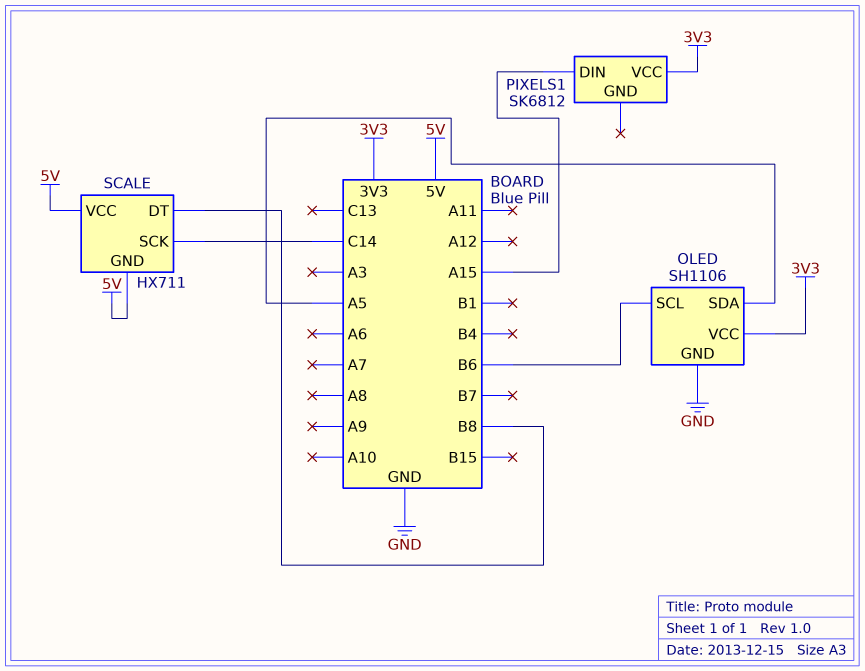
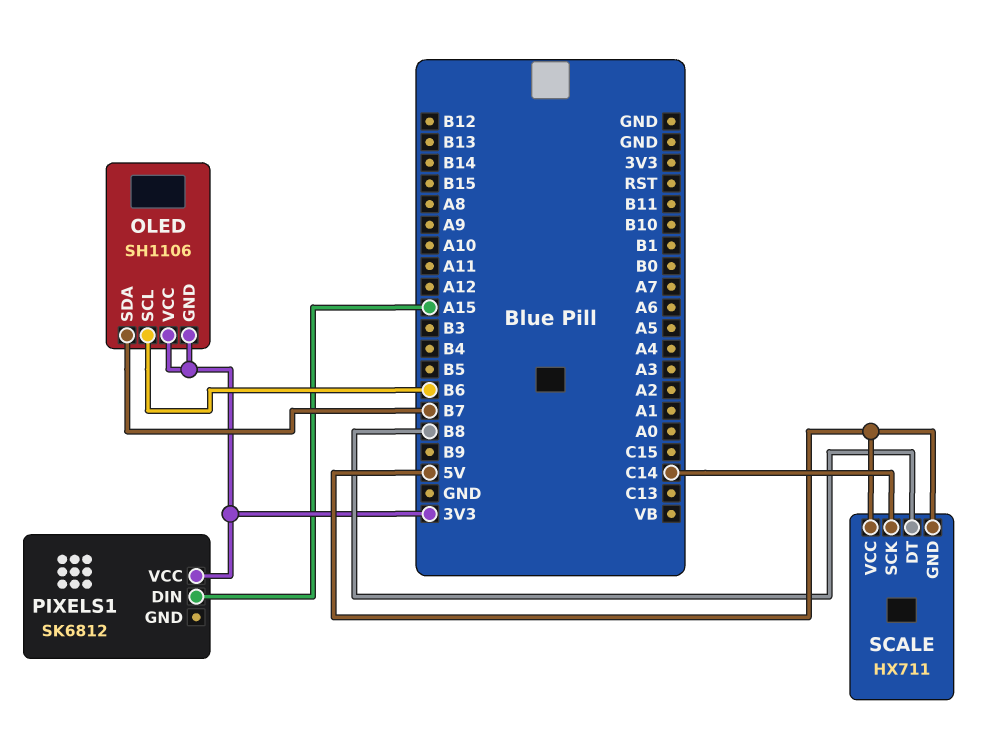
OLED pin GND: GND -> 3V3
OLED pin SDA: A5 -> B7

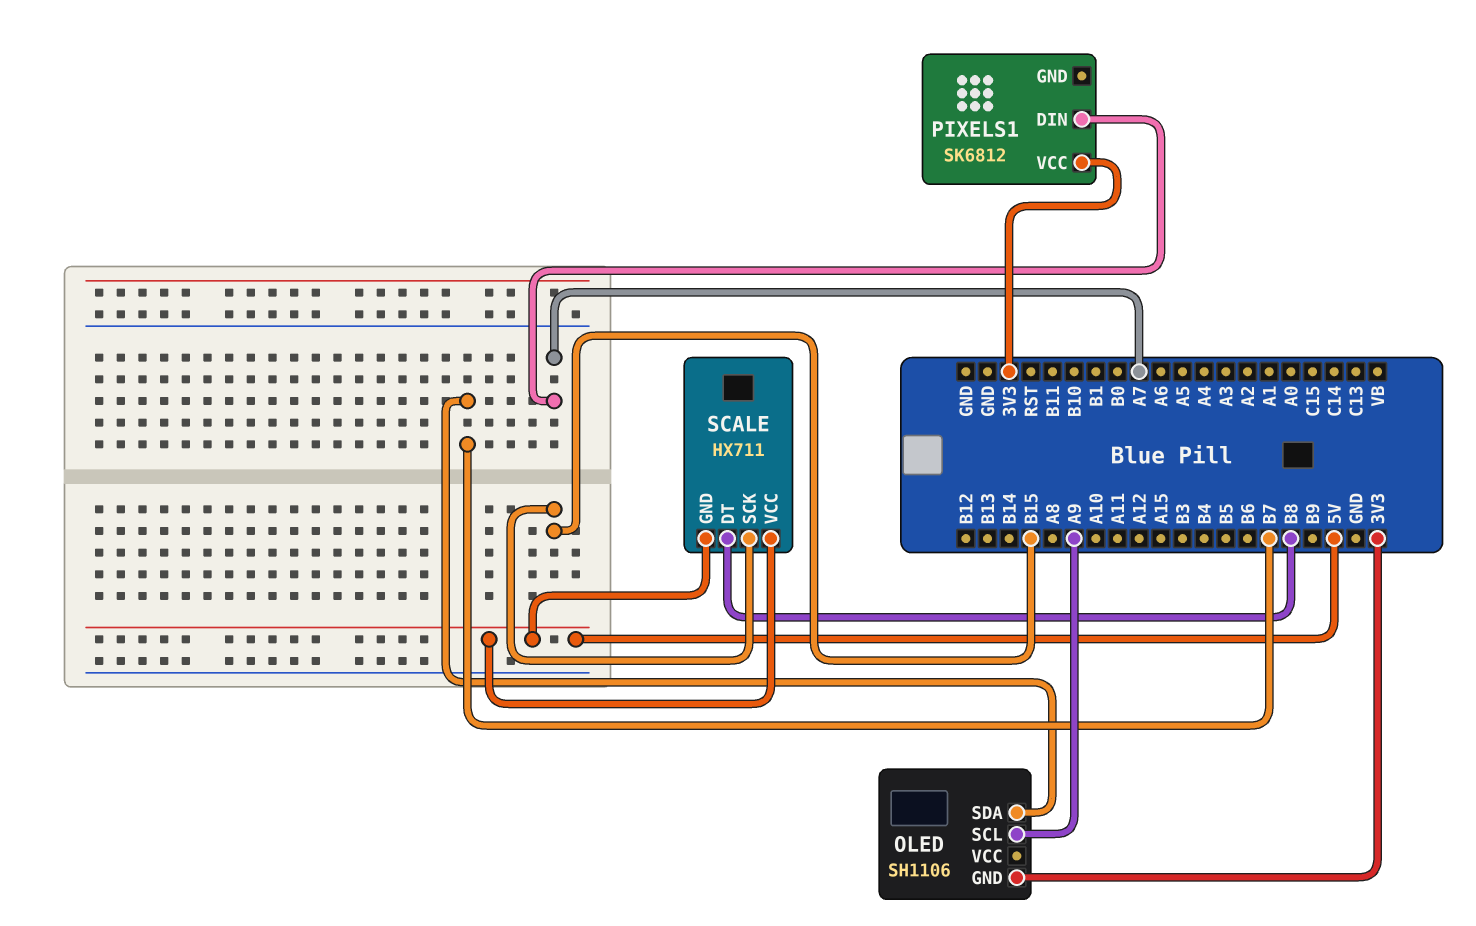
OLED pin SCL: B6 -> A9
OLED pin VCC: 3V3 -> none
PIXELS1 pin DIN: A15 -> A7
SCALE pin SCK: C14 -> B15

